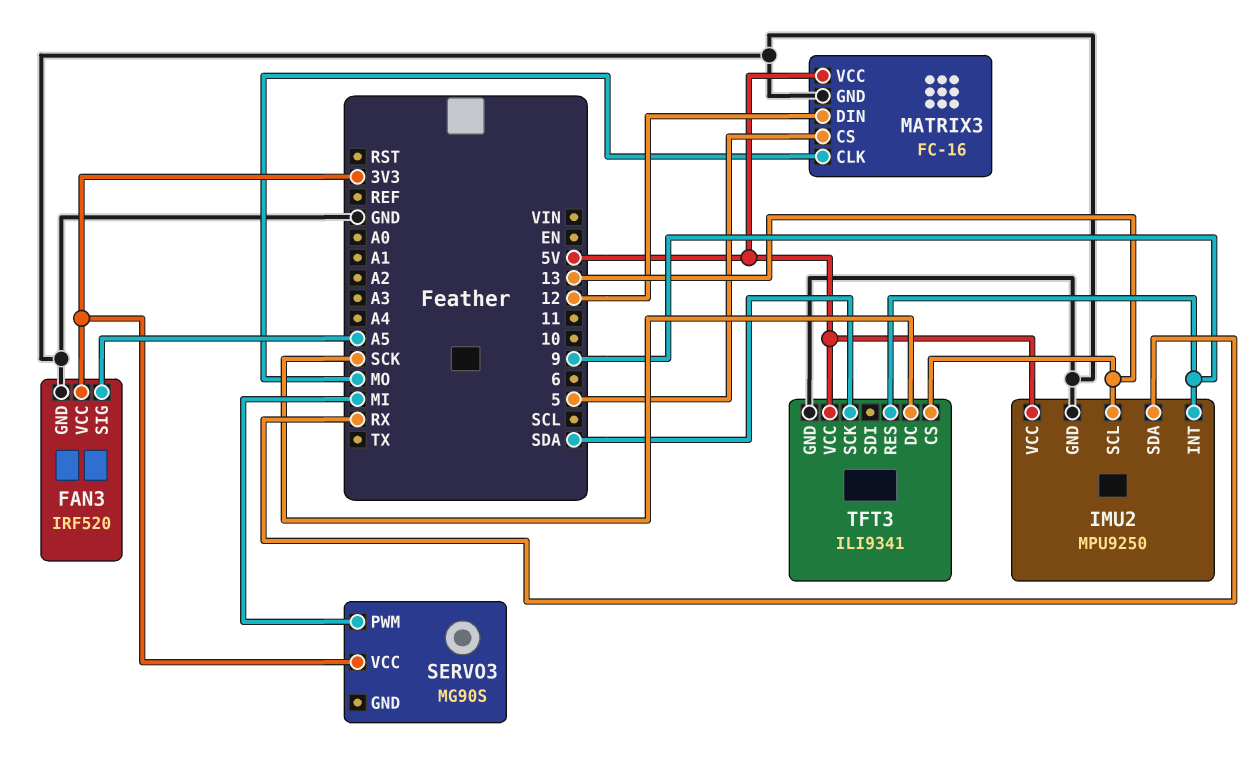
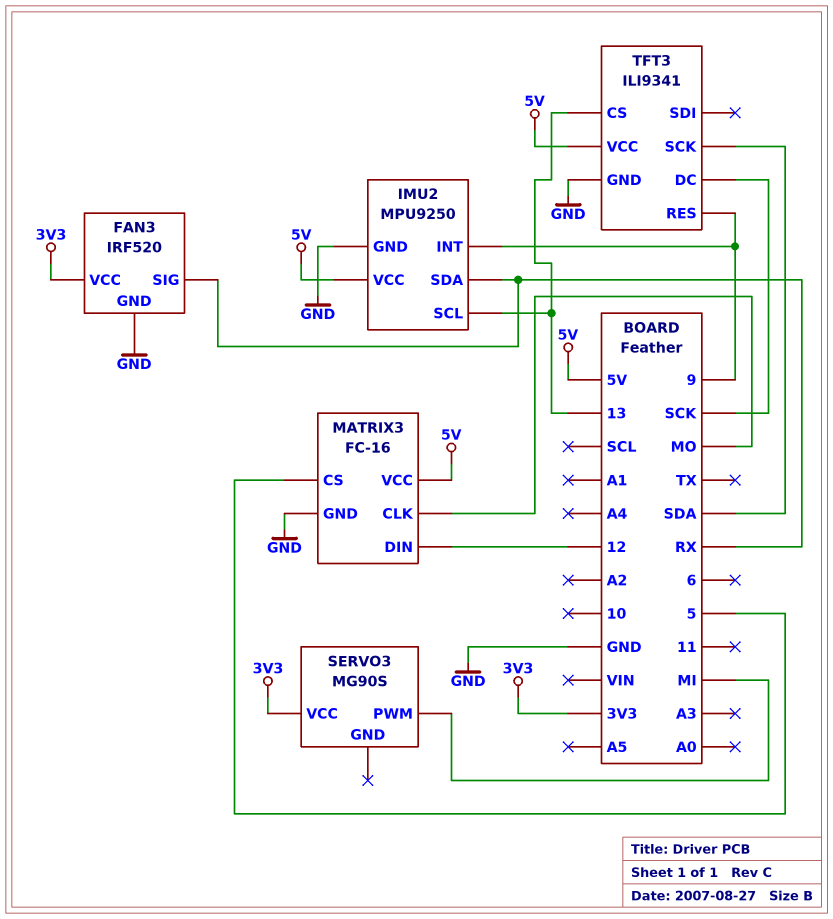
FAN3 pin SIG: A5 -> RX

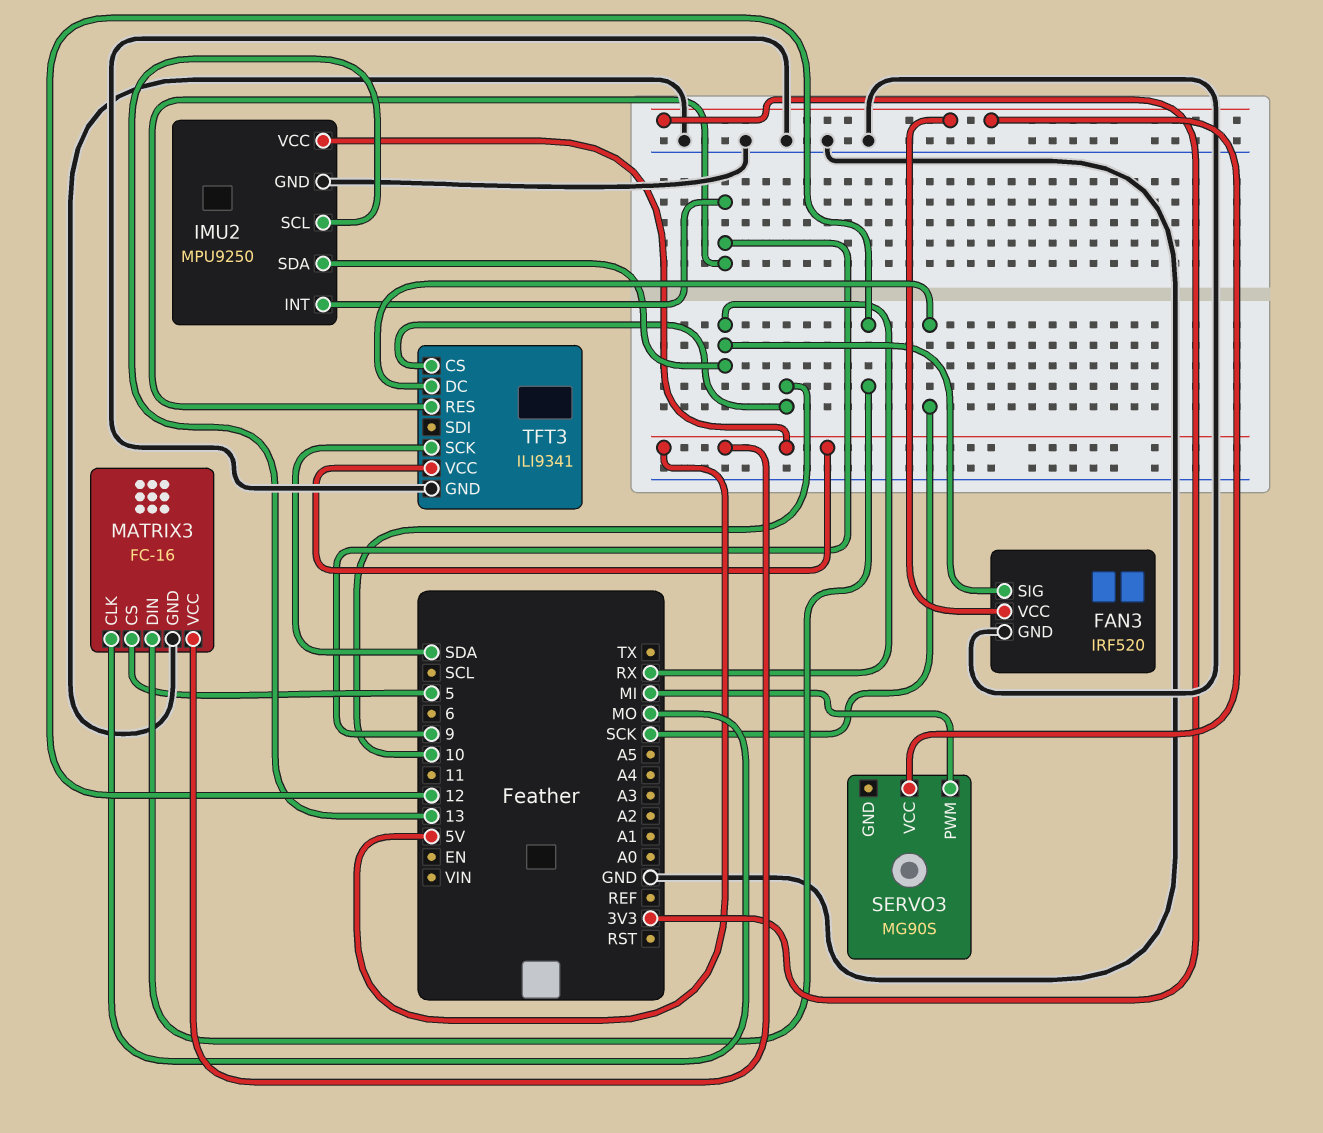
TFT3 pin CS: 13 -> 10

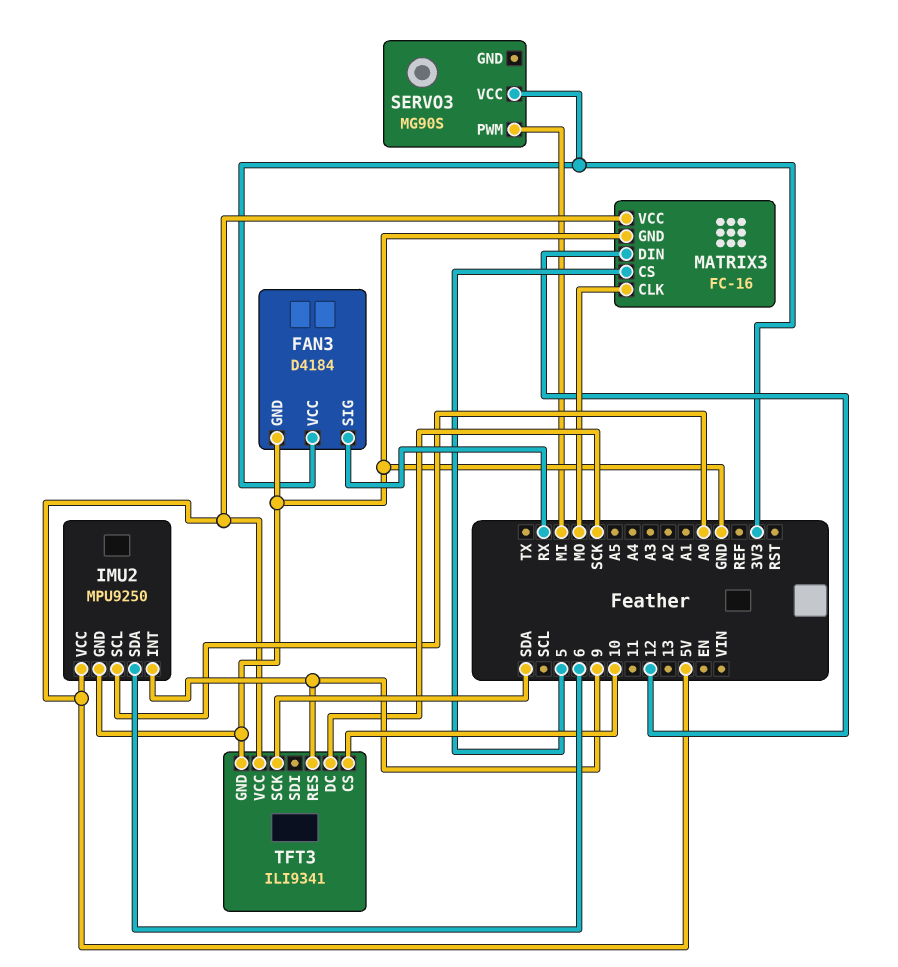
FAN3: IRF520 -> D4184
IMU2 pin SCL: 13 -> A0
IMU2 pin SDA: RX -> 6

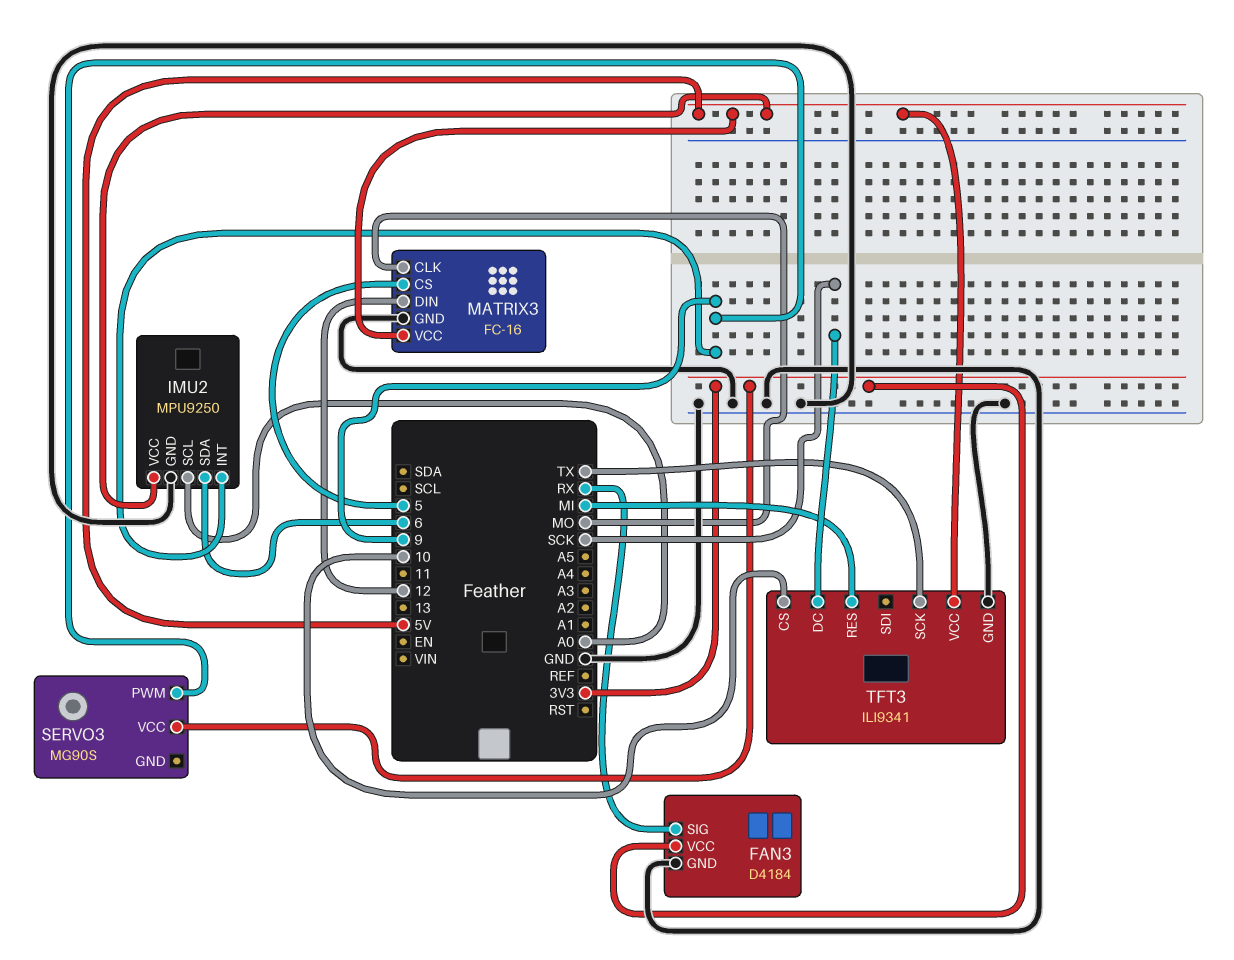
SERVO3 pin PWM: MI -> 9
TFT3 pin RES: 9 -> MI
TFT3 pin SCK: SDA -> TX

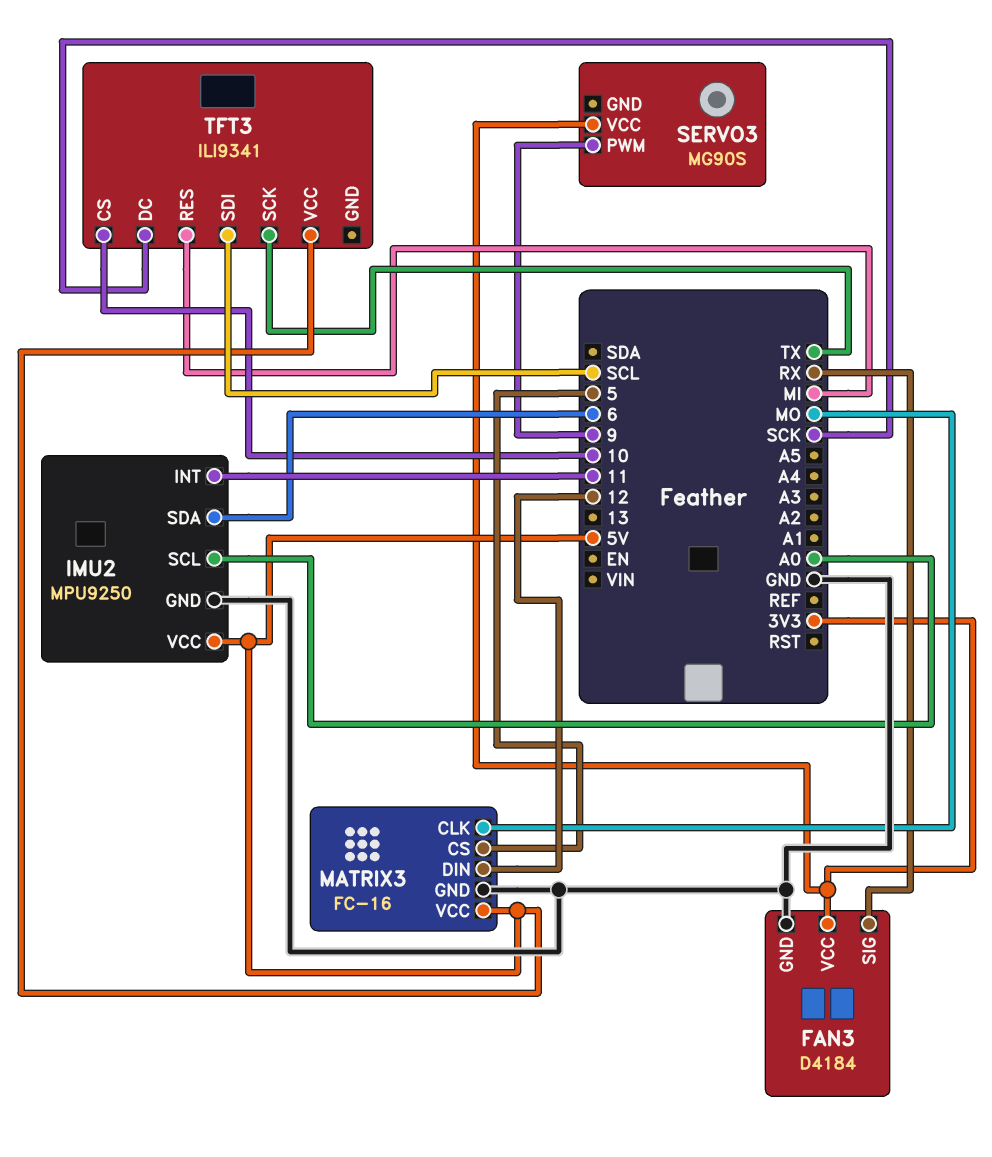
IMU2 pin INT: 9 -> 11
TFT3 pin GND: GND -> none
TFT3 pin SDI: none -> SCL

